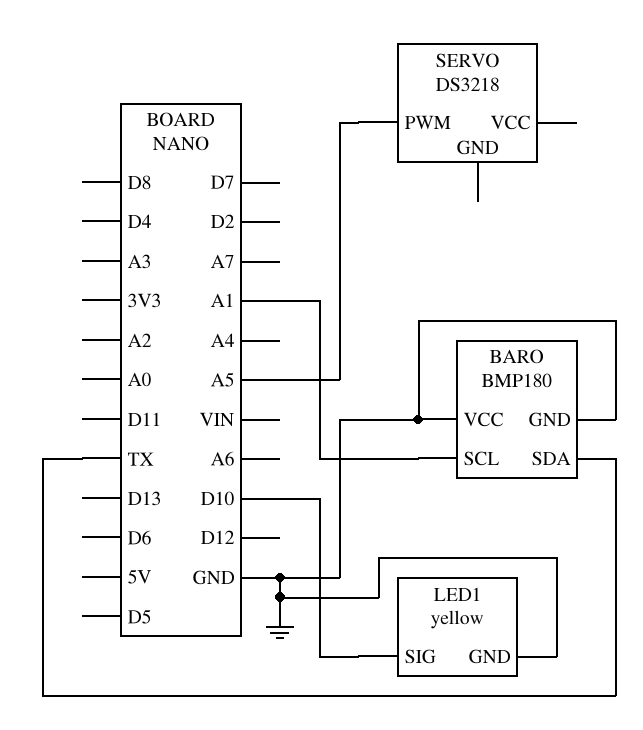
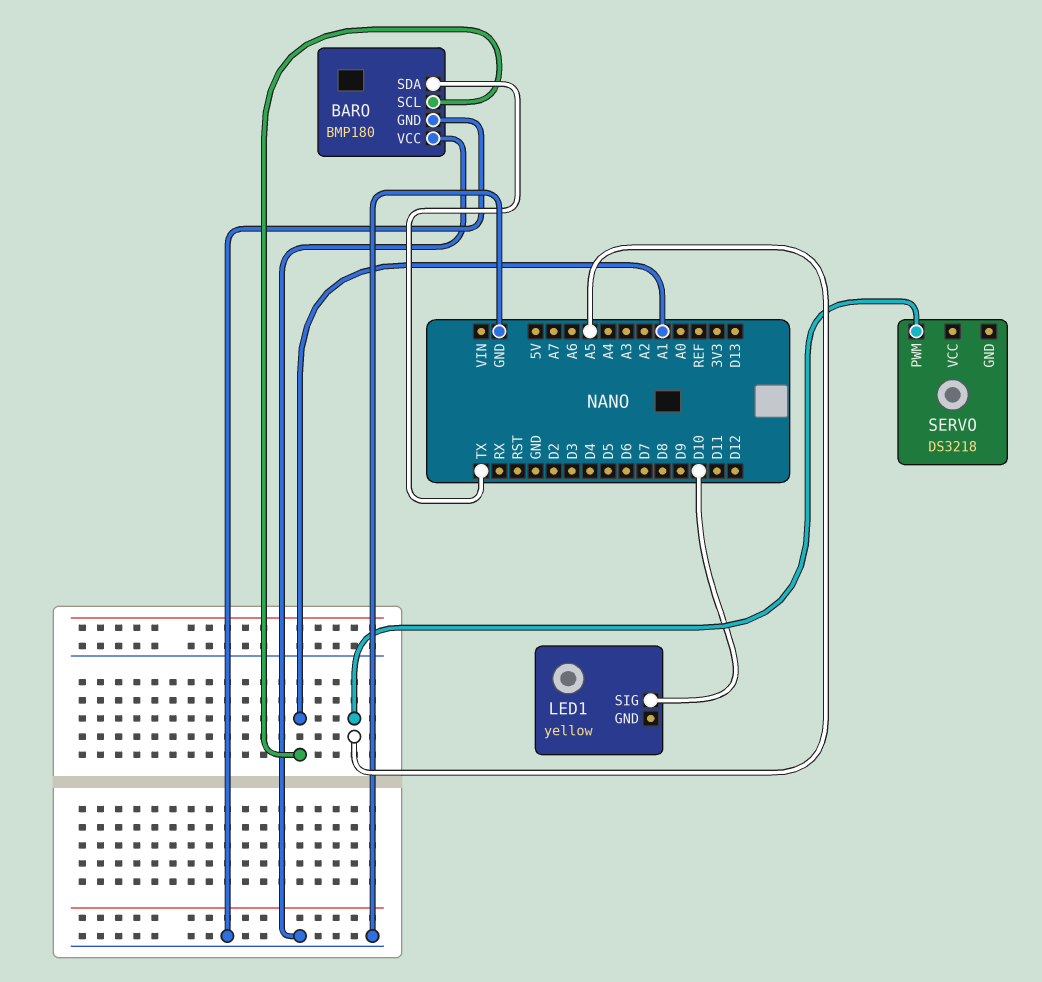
LED1 pin GND: GND -> none

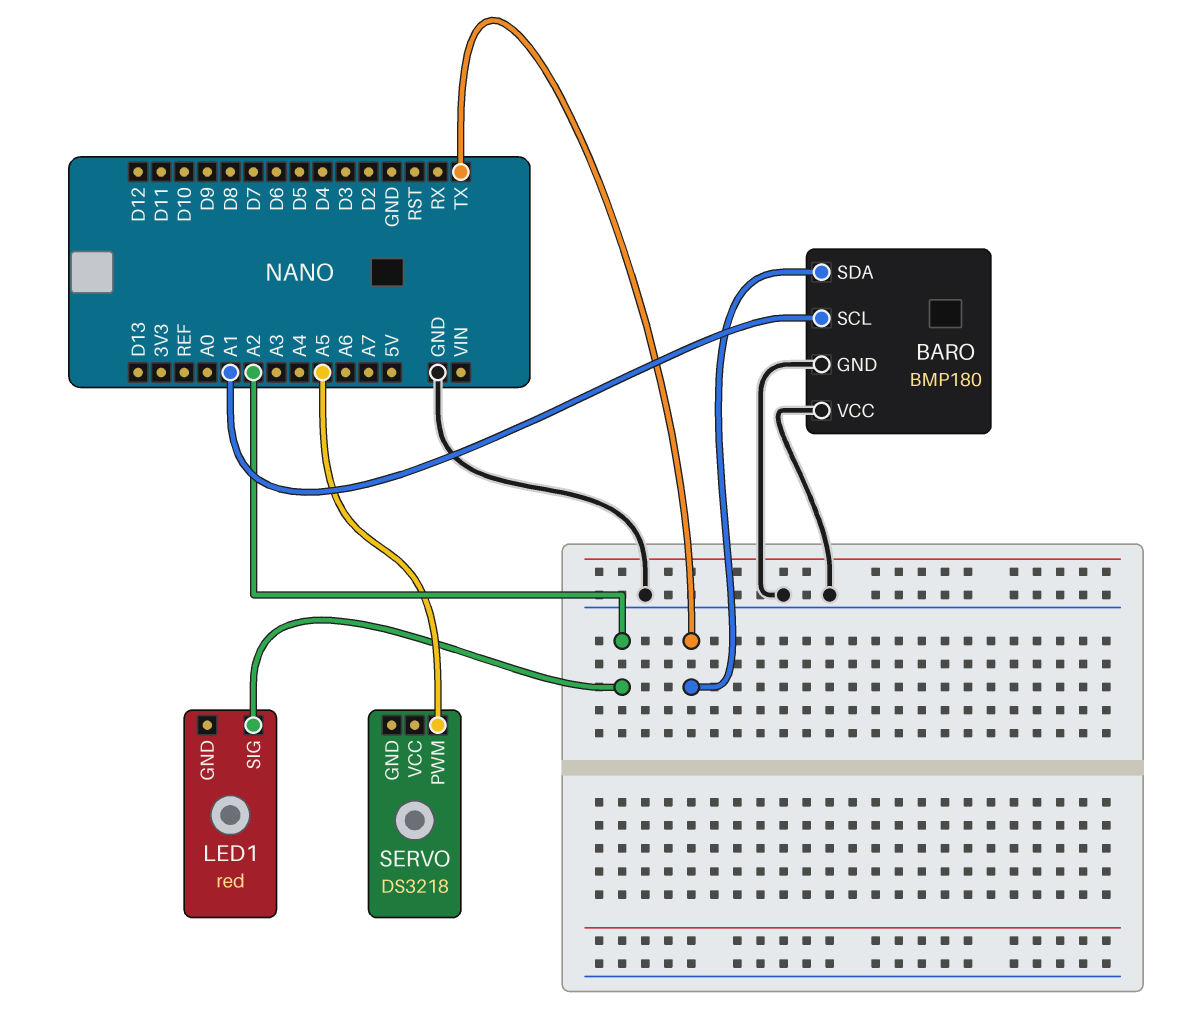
LED1: yellow -> red
LED1 pin SIG: D10 -> A2

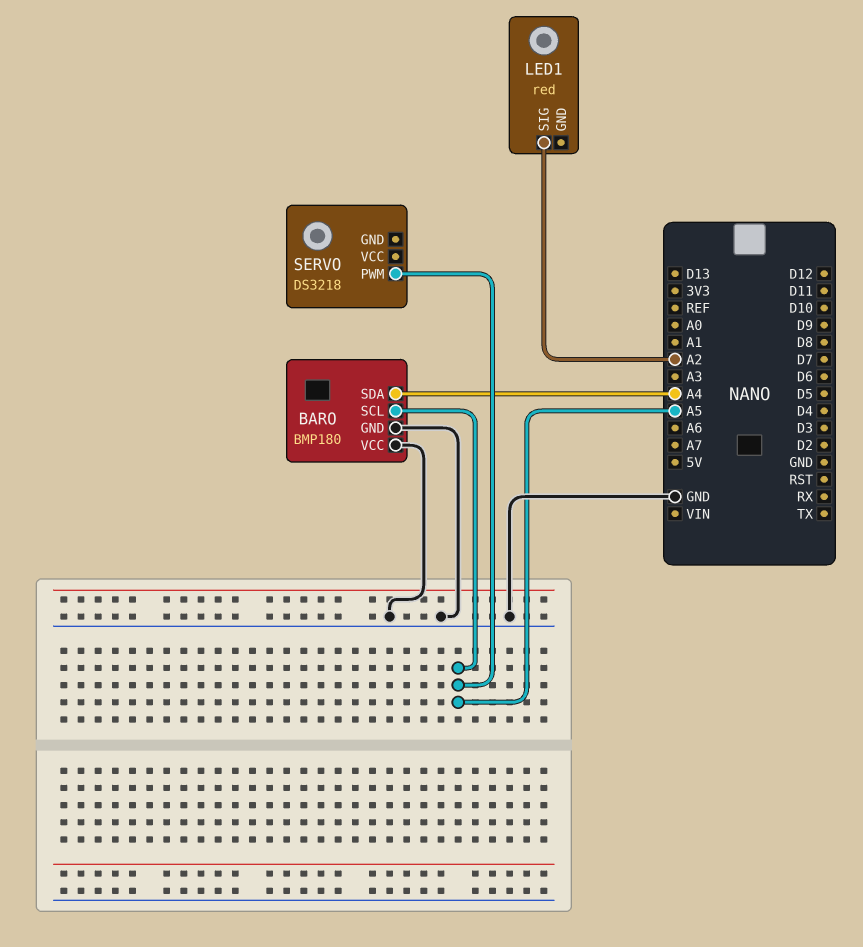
BARO pin SCL: A1 -> A5
BARO pin SDA: TX -> A4

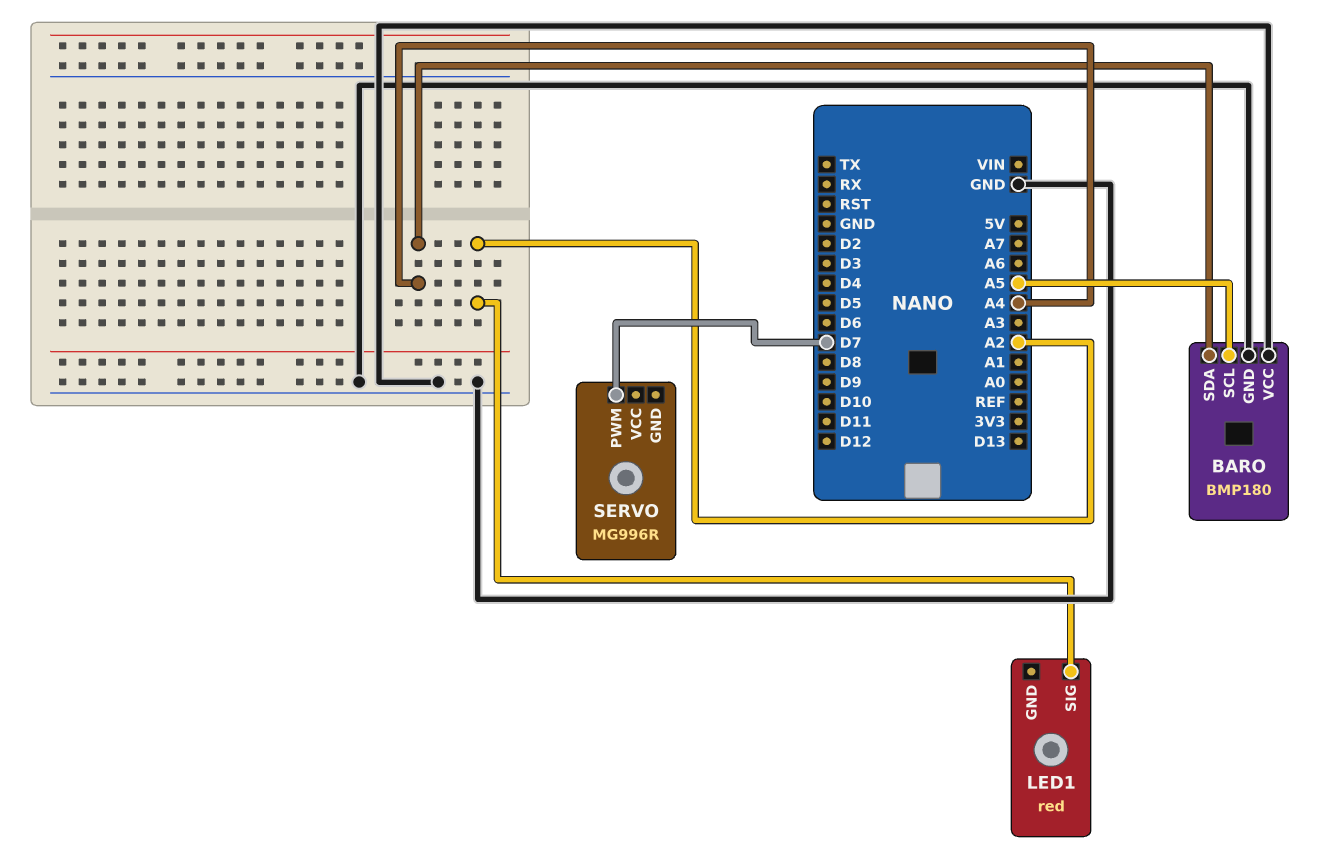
SERVO: DS3218 -> MG996R
SERVO pin PWM: A5 -> D7

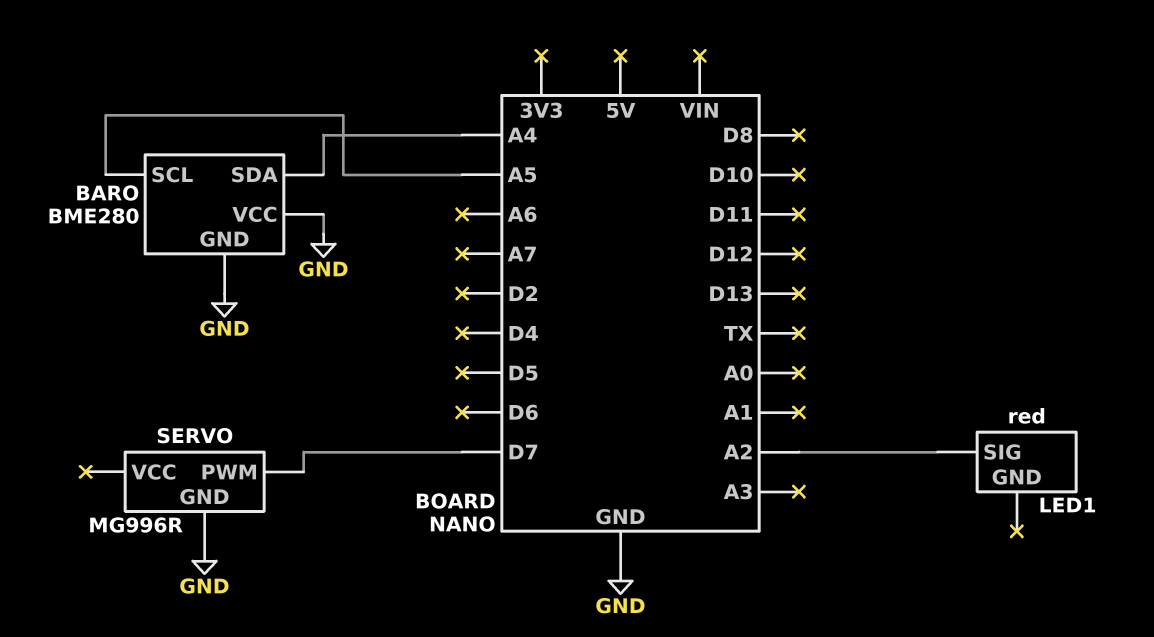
BARO: BMP180 -> BME280
SERVO pin GND: none -> GND

